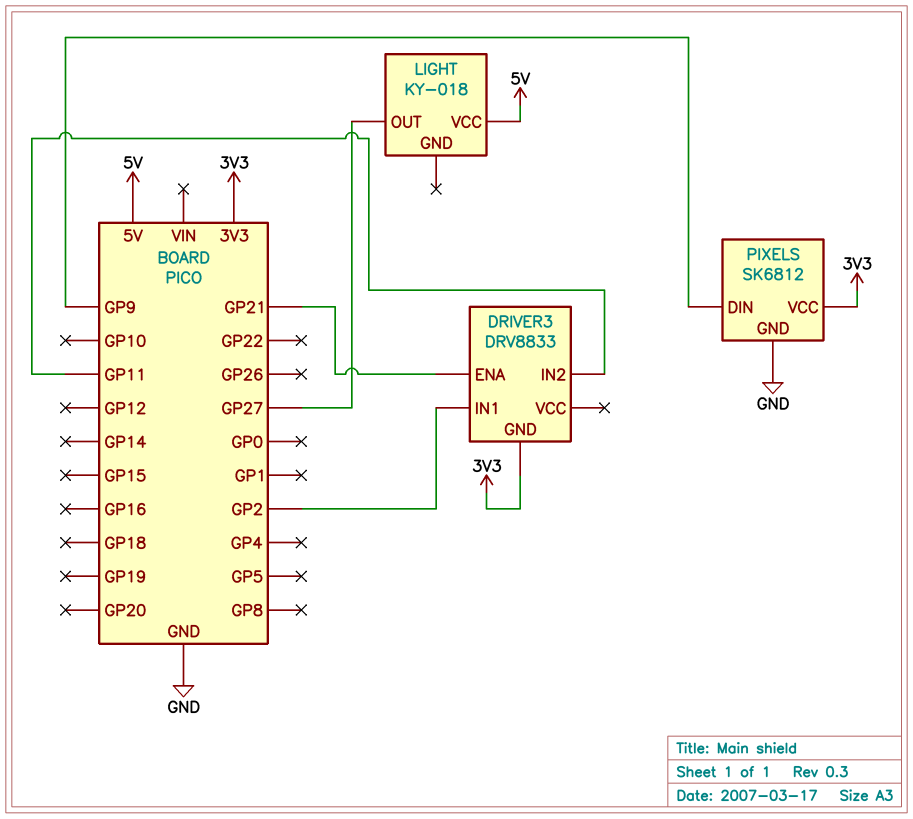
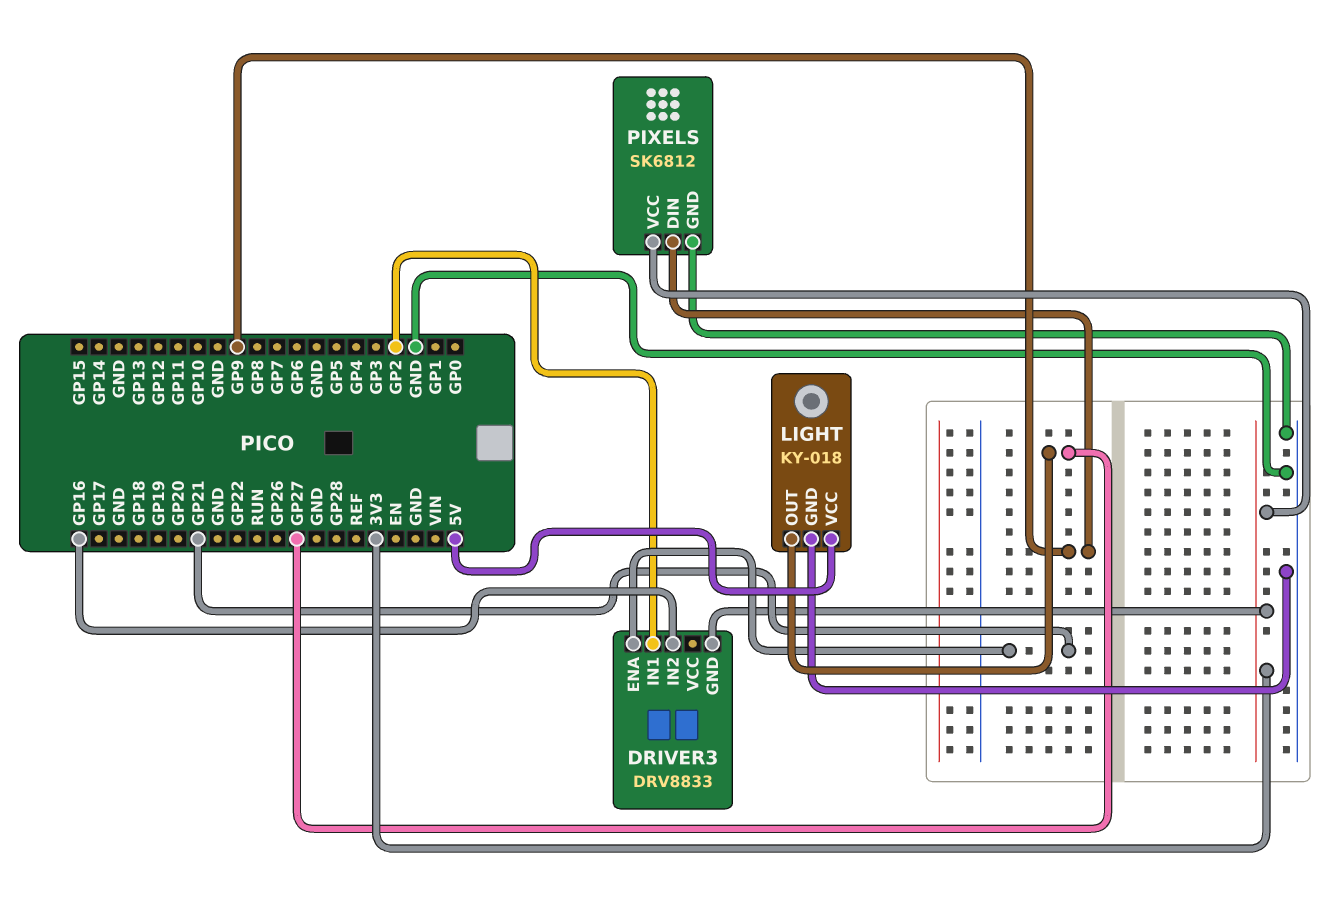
DRIVER3 pin IN2: GP11 -> GP16
LIGHT pin GND: none -> GND

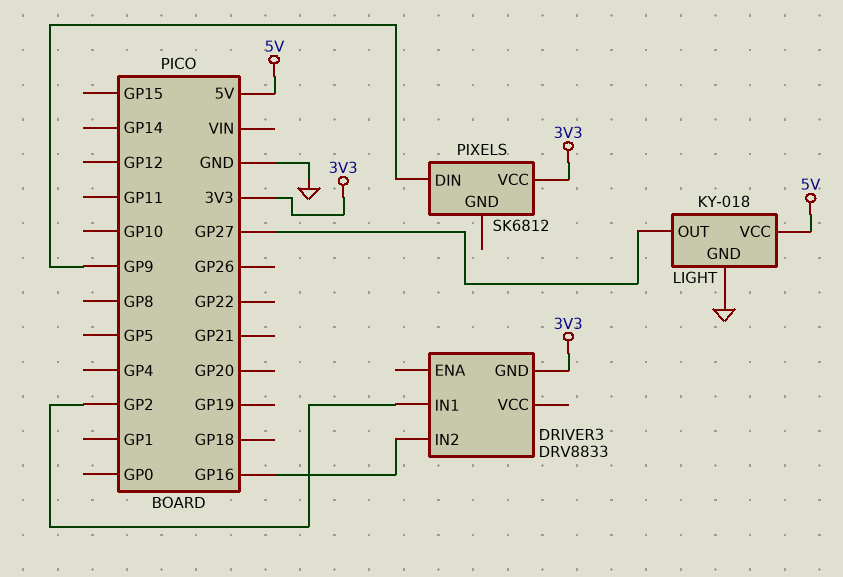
DRIVER3 pin ENA: GP21 -> none
PIXELS pin GND: GND -> none

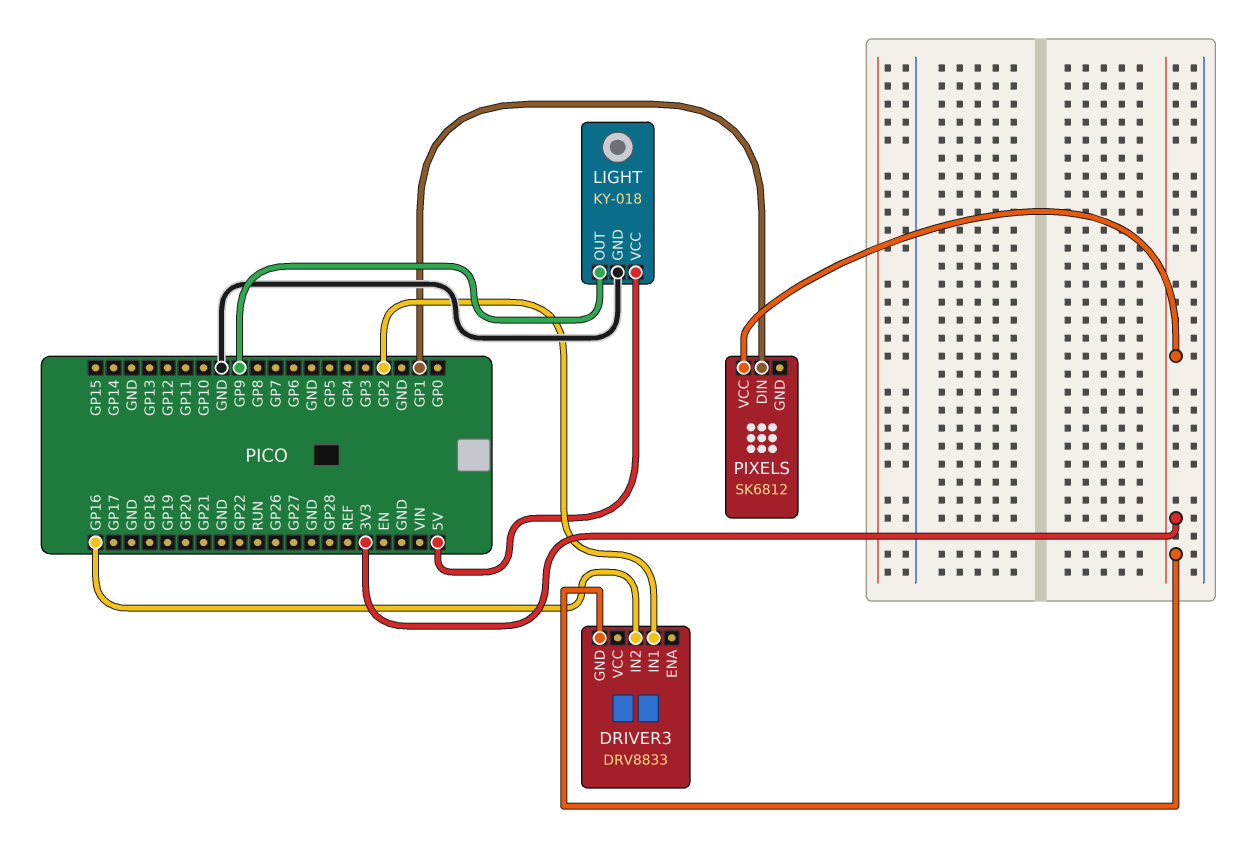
LIGHT pin OUT: GP27 -> GP9
PIXELS pin DIN: GP9 -> GP1

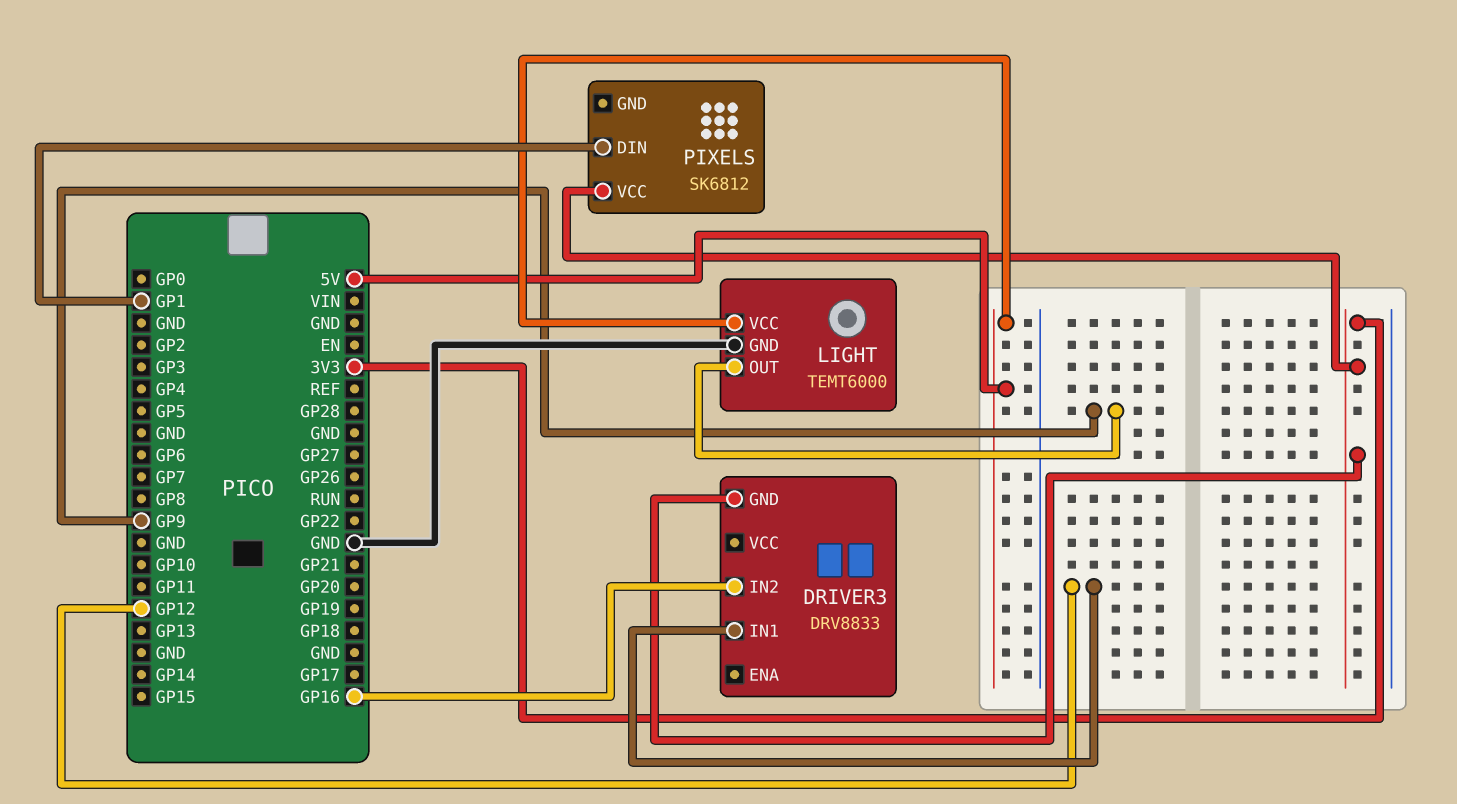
DRIVER3 pin IN1: GP2 -> GP12
LIGHT: KY-018 -> TEMT6000

